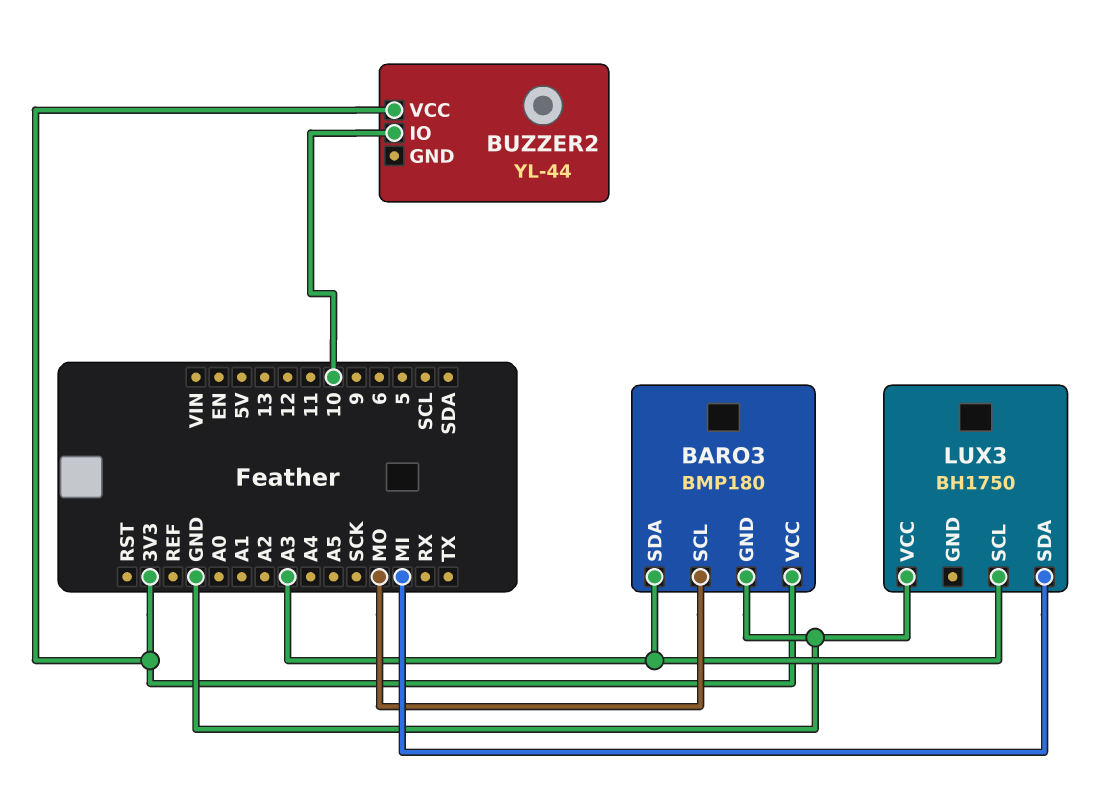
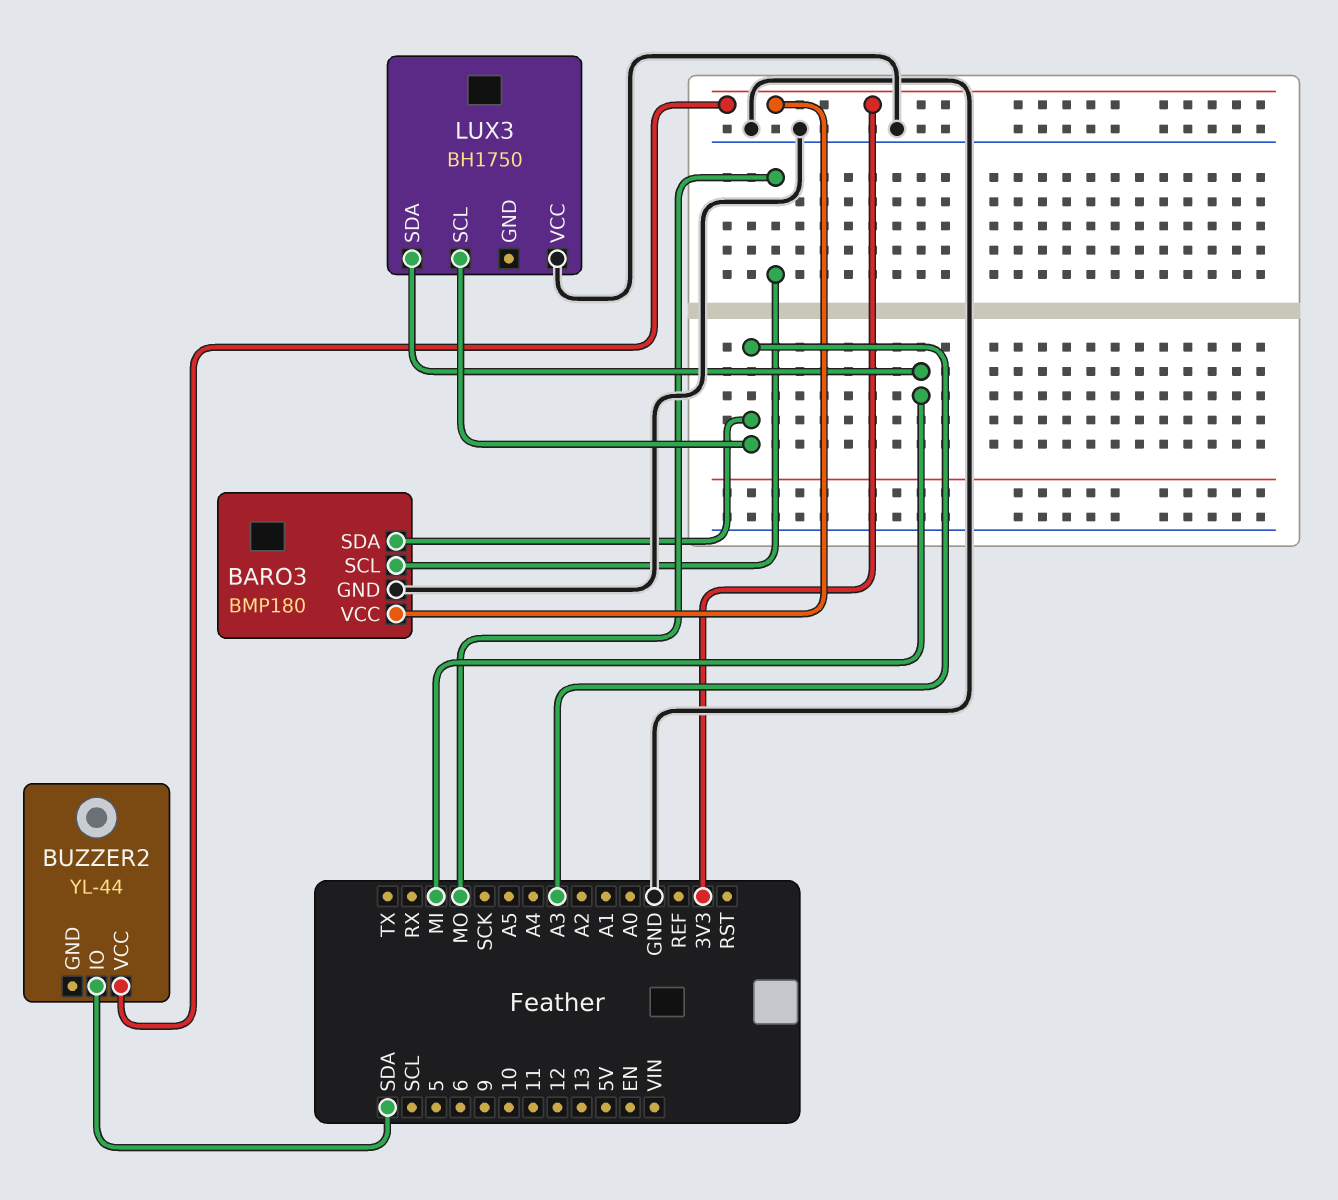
BUZZER2 pin IO: 10 -> SDA

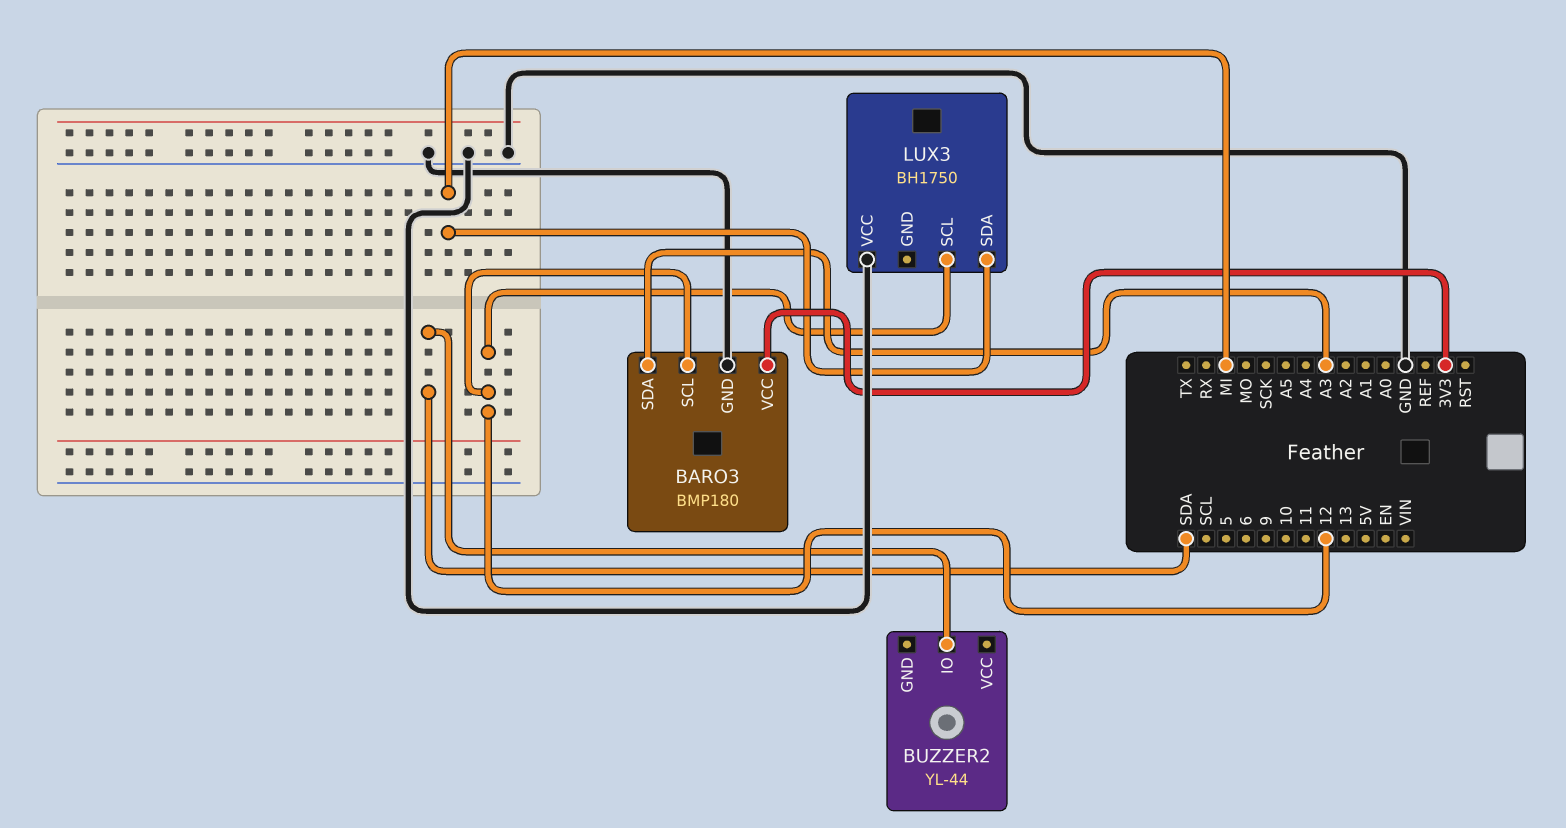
BARO3 pin SCL: MO -> 12
BUZZER2 pin VCC: 3V3 -> none
LUX3 pin SCL: A3 -> 12

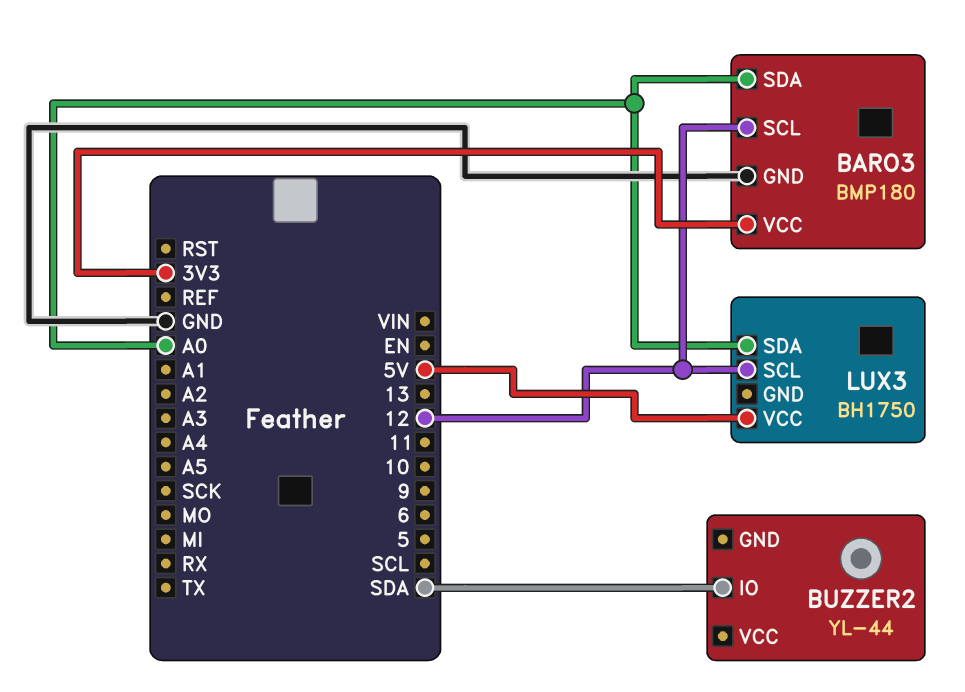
BARO3 pin SDA: A3 -> A0
LUX3 pin SDA: MI -> A0
LUX3 pin VCC: GND -> 5V

